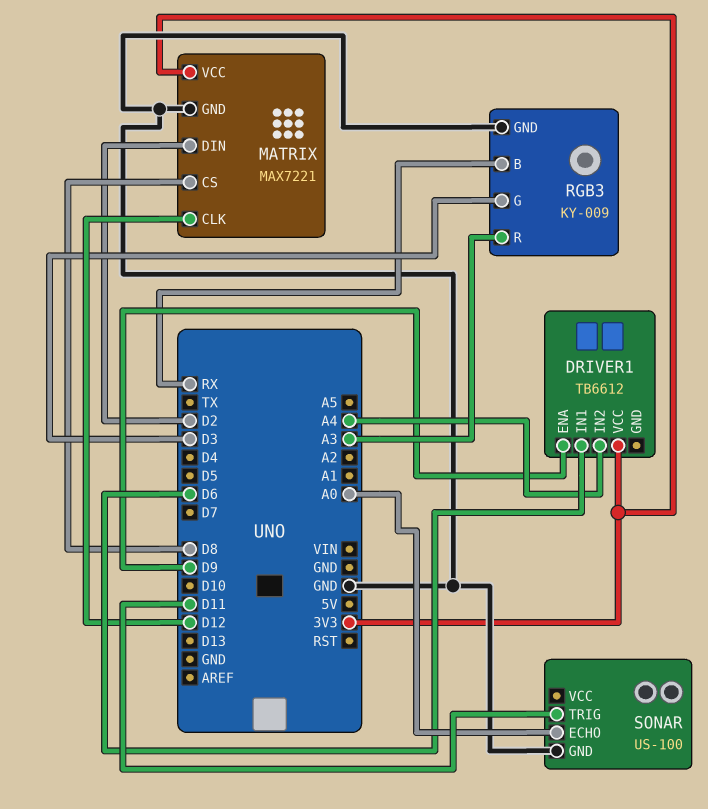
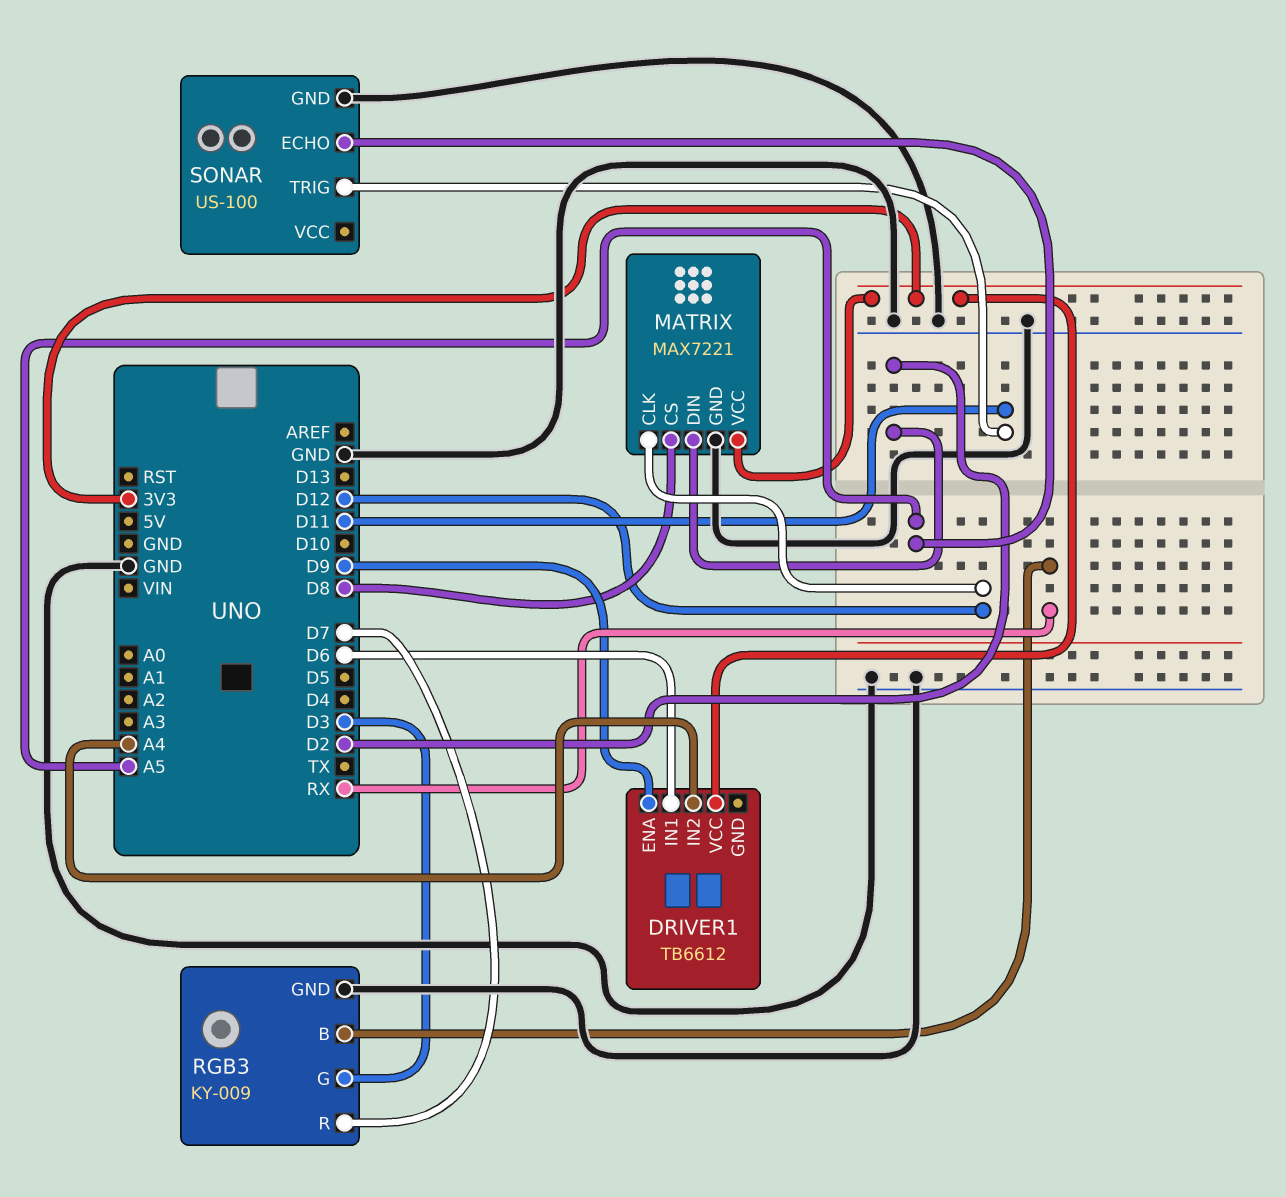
RGB3 pin R: A3 -> D7
SONAR pin ECHO: A0 -> A5

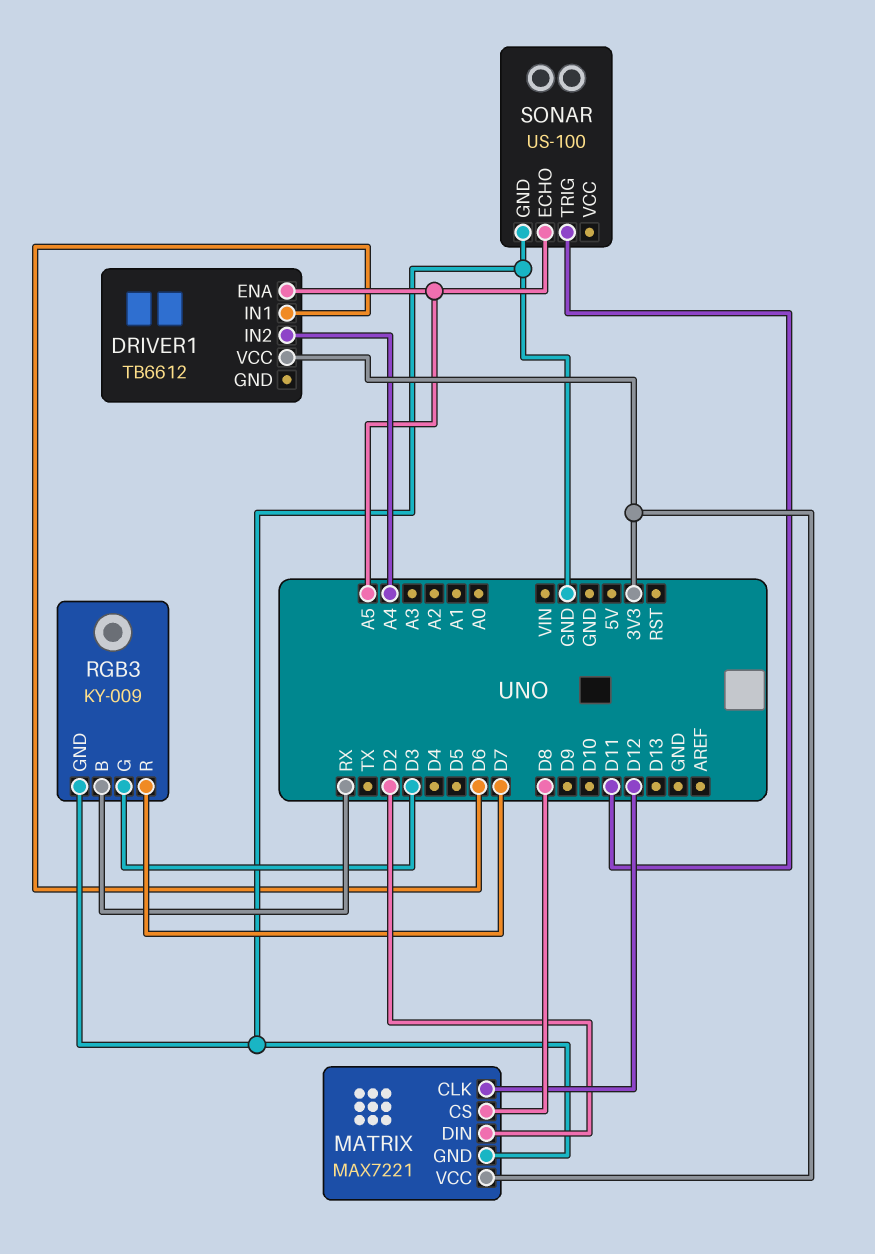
DRIVER1 pin ENA: D9 -> A5

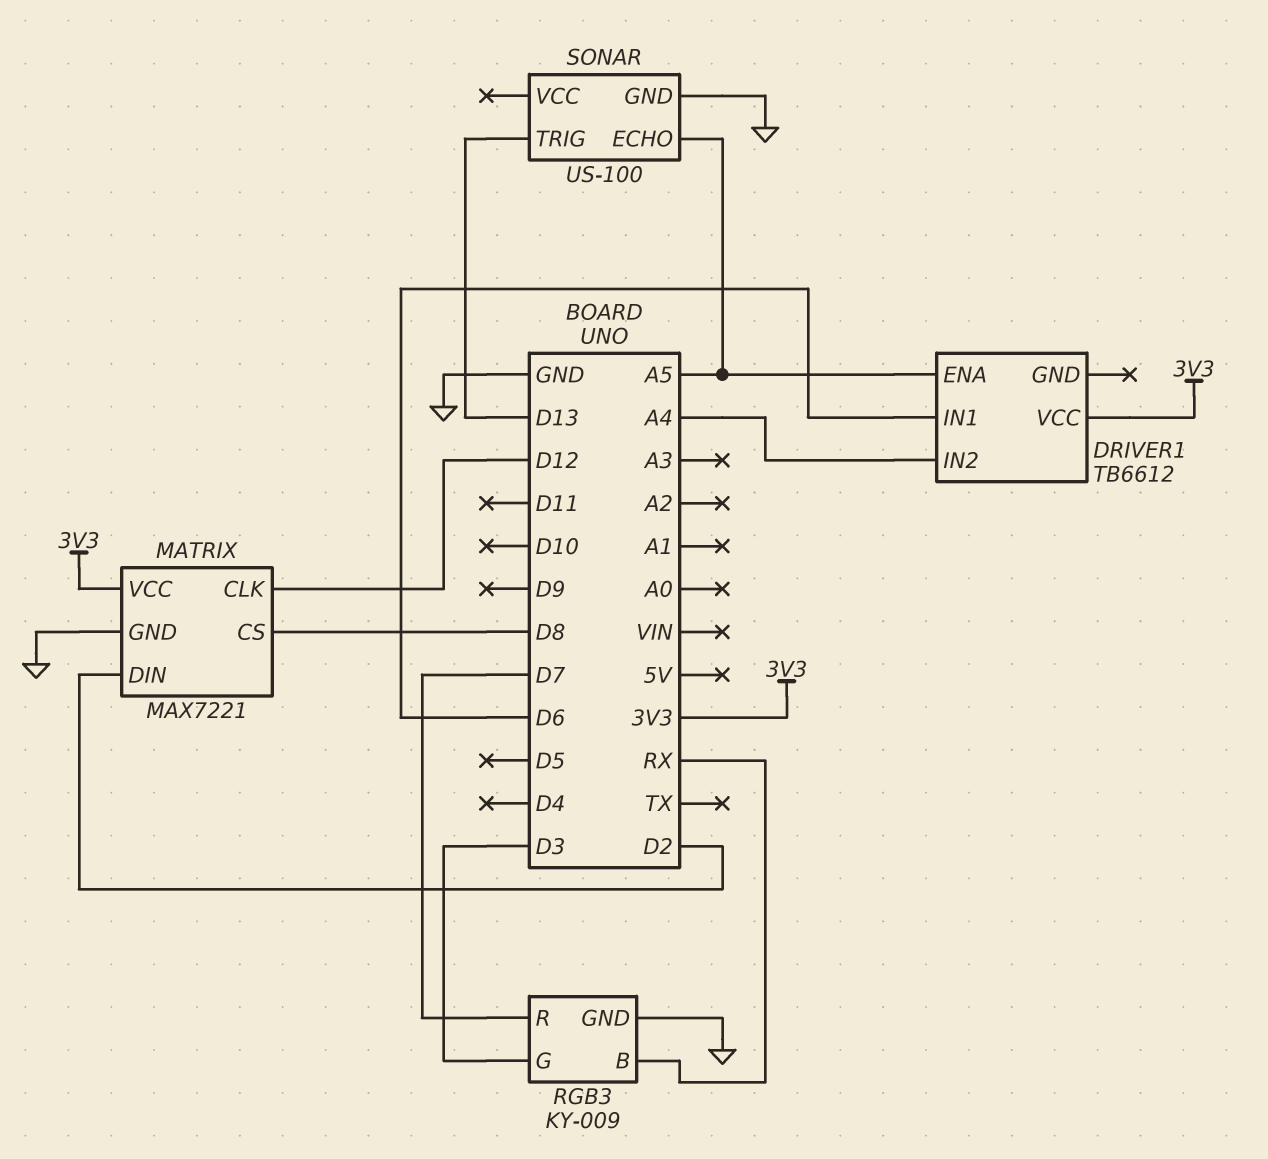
SONAR pin TRIG: D11 -> D13

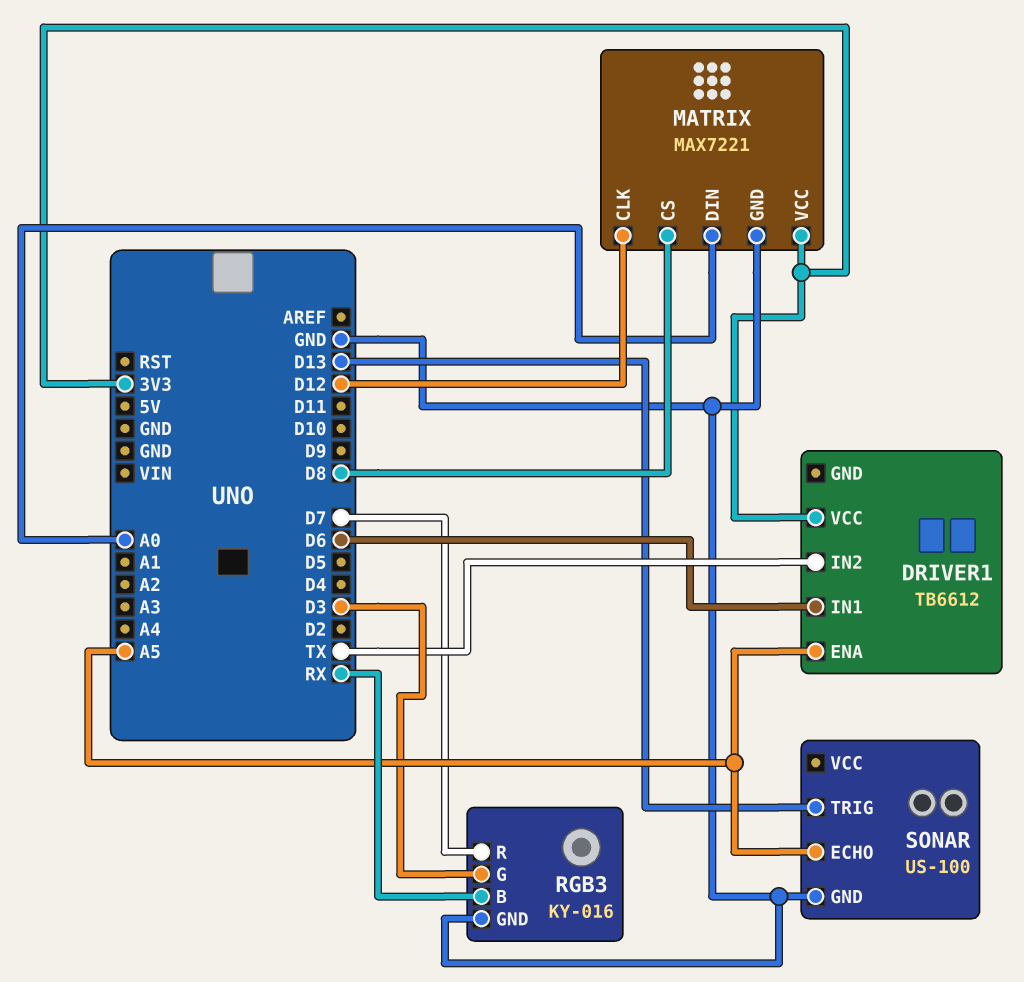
DRIVER1 pin IN2: A4 -> TX
MATRIX pin DIN: D2 -> A0
RGB3: KY-009 -> KY-016

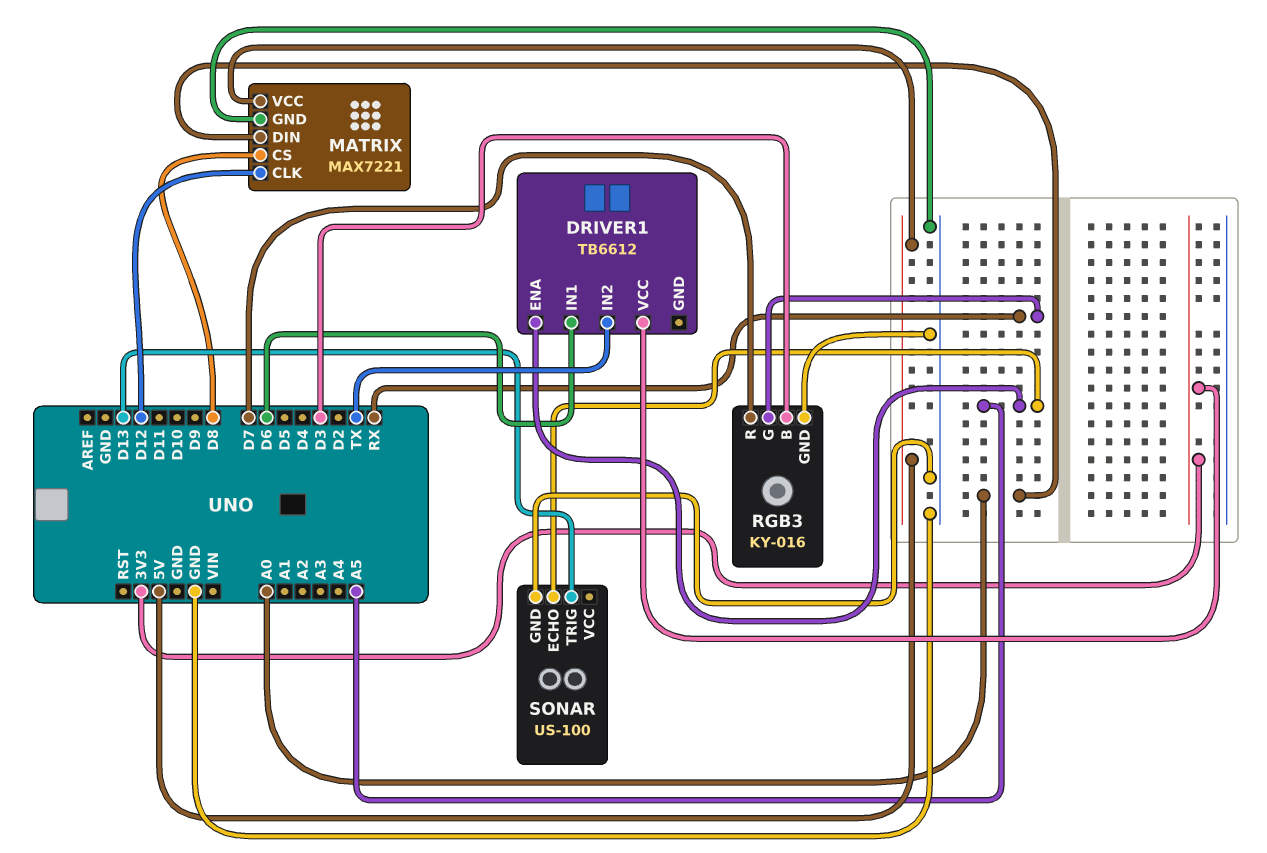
MATRIX pin VCC: 3V3 -> 5V
RGB3 pin B: RX -> D3
RGB3 pin G: D3 -> RX

